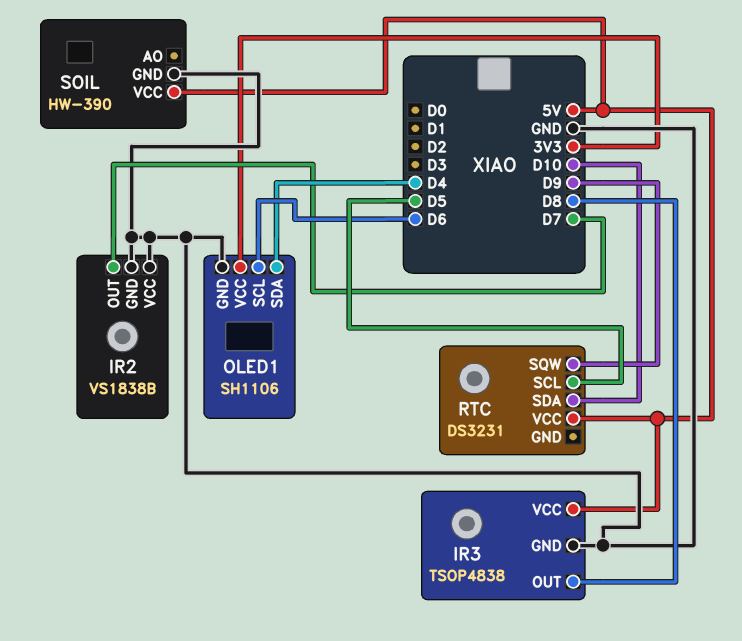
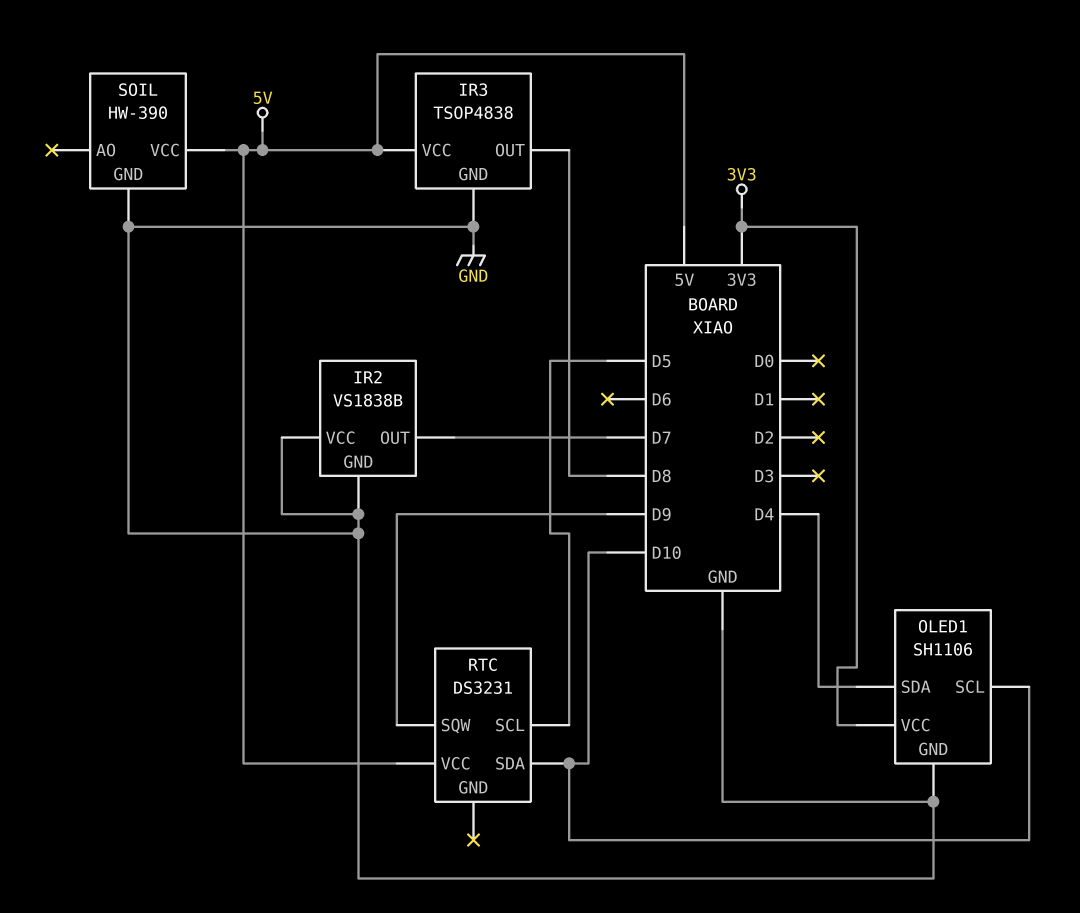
OLED1 pin SCL: D6 -> D10

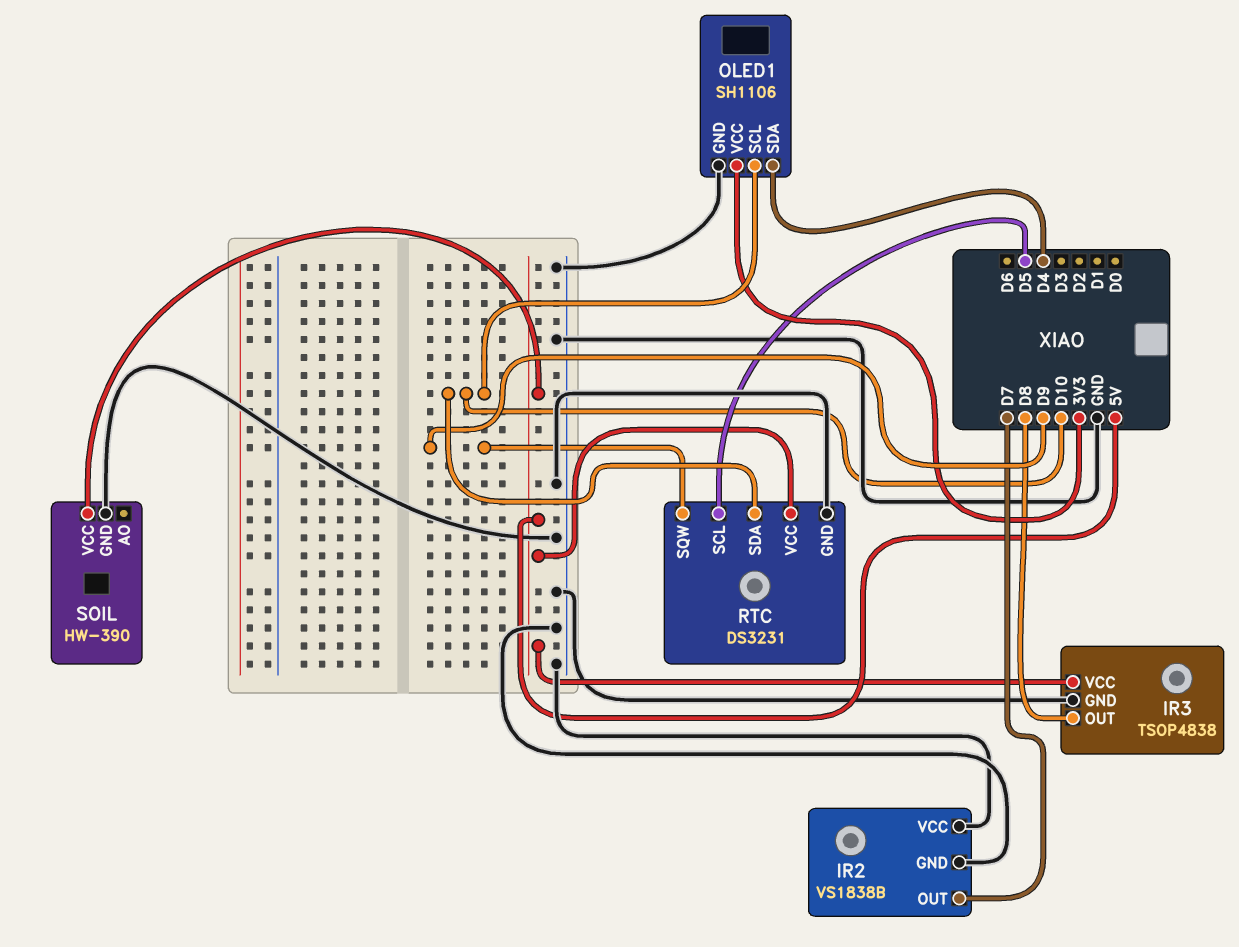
RTC pin GND: none -> GND

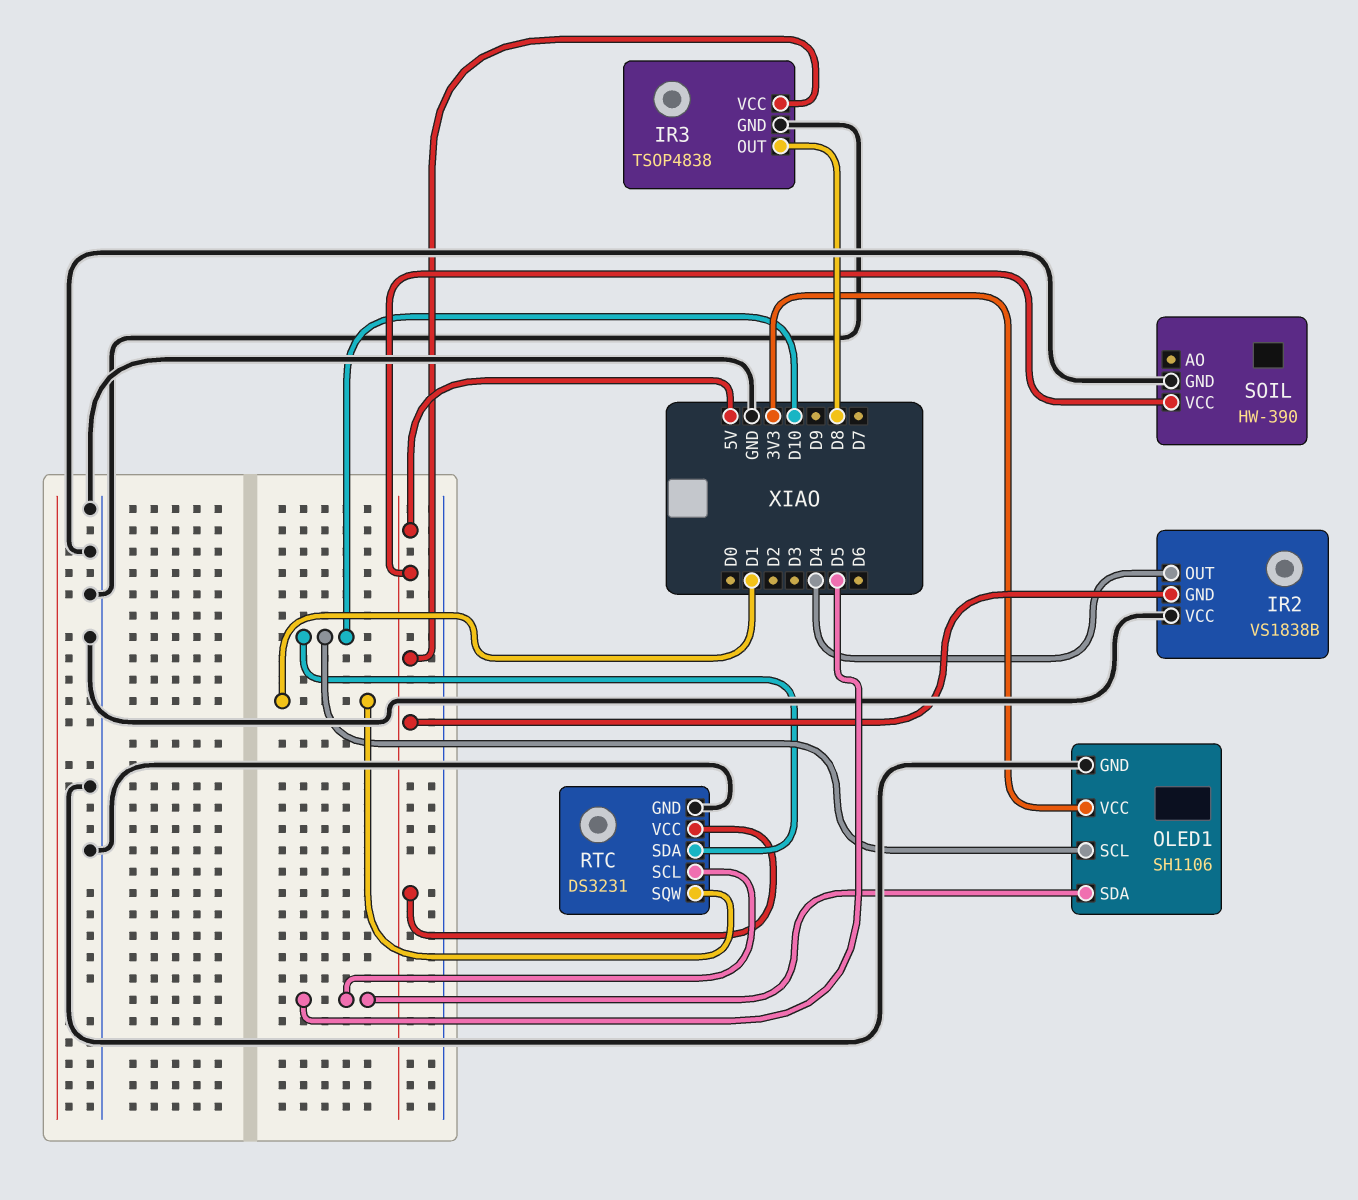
IR2 pin GND: GND -> 5V
IR2 pin OUT: D7 -> D4
OLED1 pin SDA: D4 -> D5
RTC pin SQW: D9 -> D1

